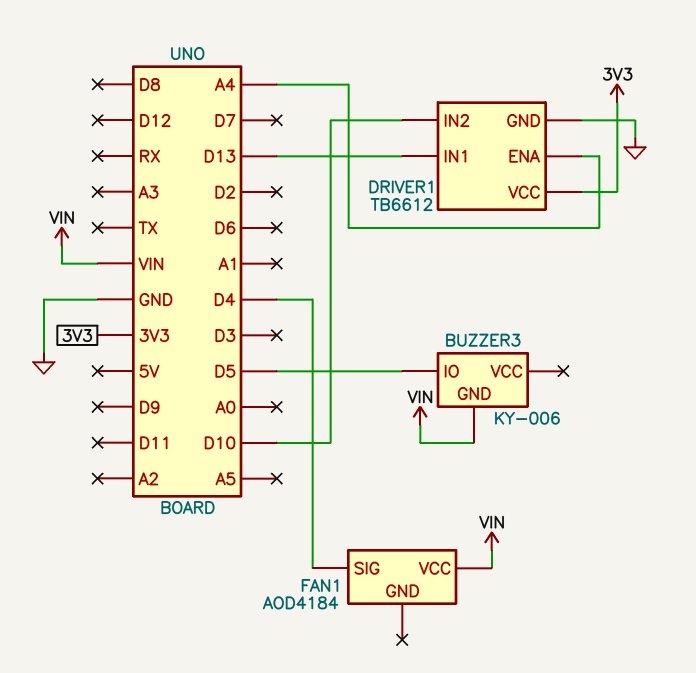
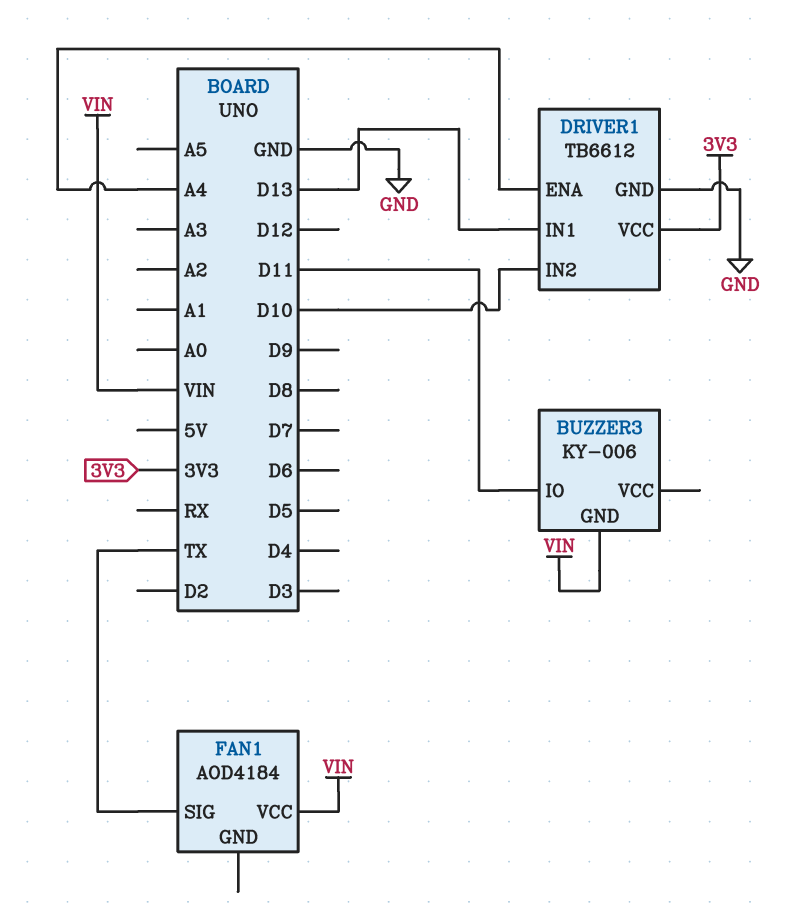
BUZZER3 pin IO: D5 -> D11
FAN1 pin SIG: D4 -> TX

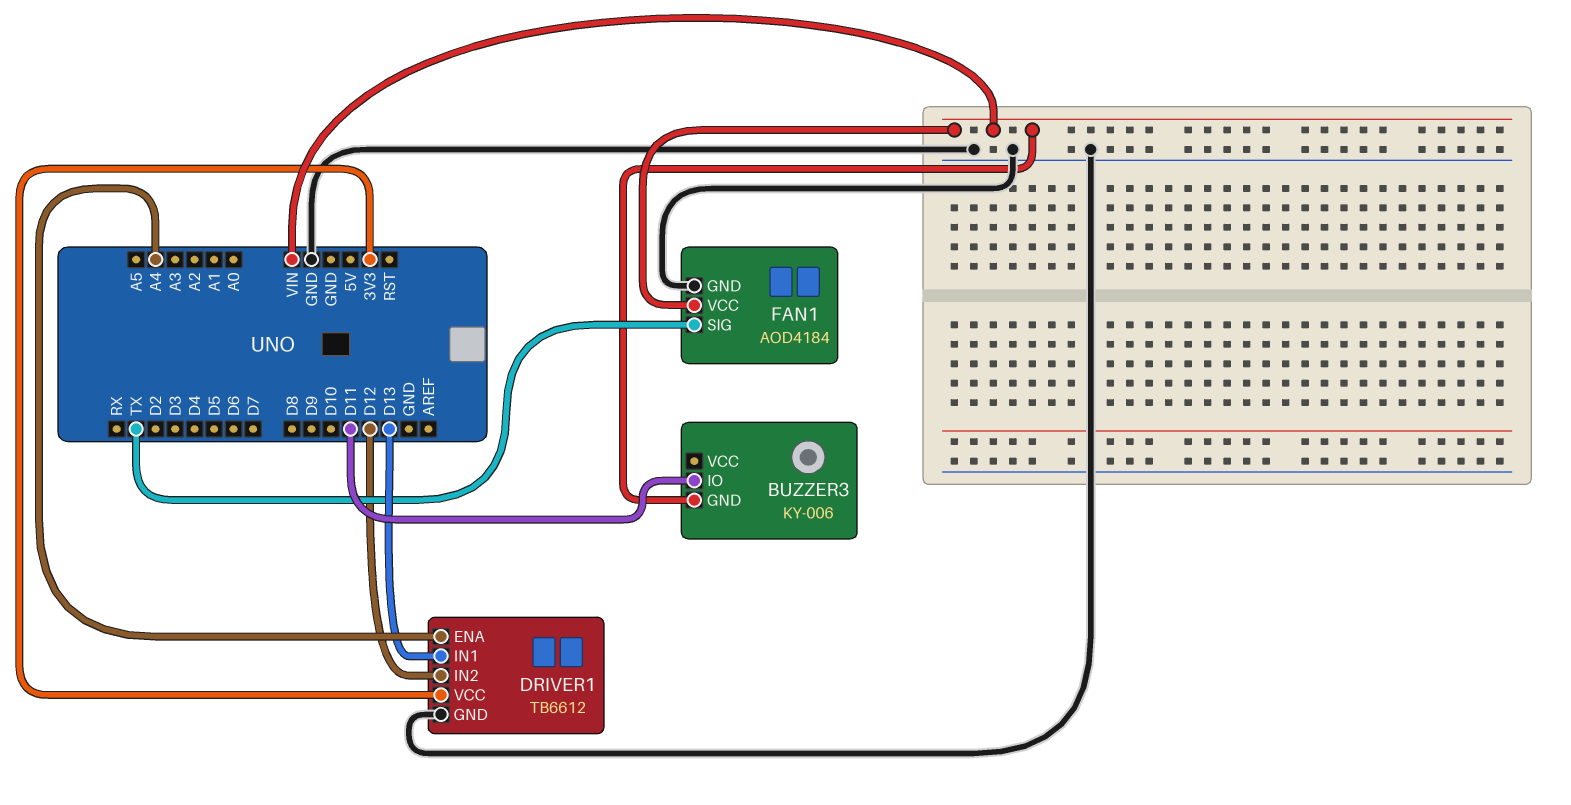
DRIVER1 pin IN2: D10 -> D12
FAN1 pin GND: none -> GND

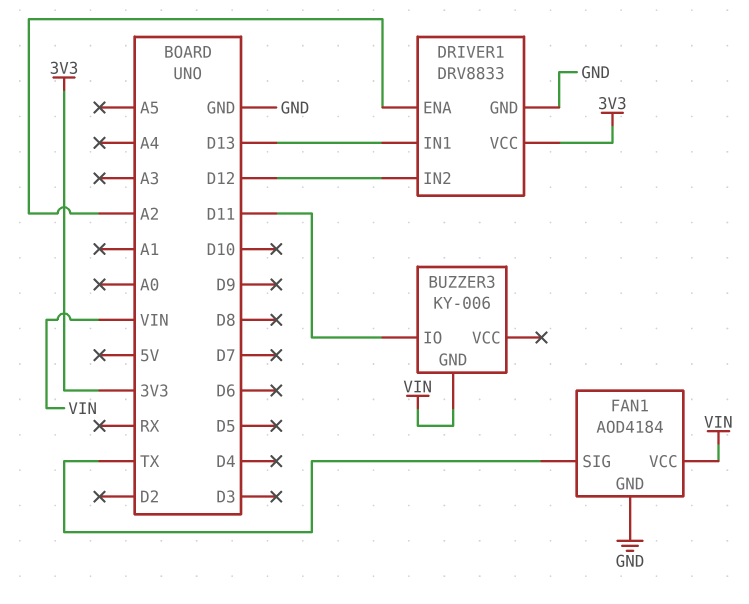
DRIVER1: TB6612 -> DRV8833
DRIVER1 pin ENA: A4 -> A2

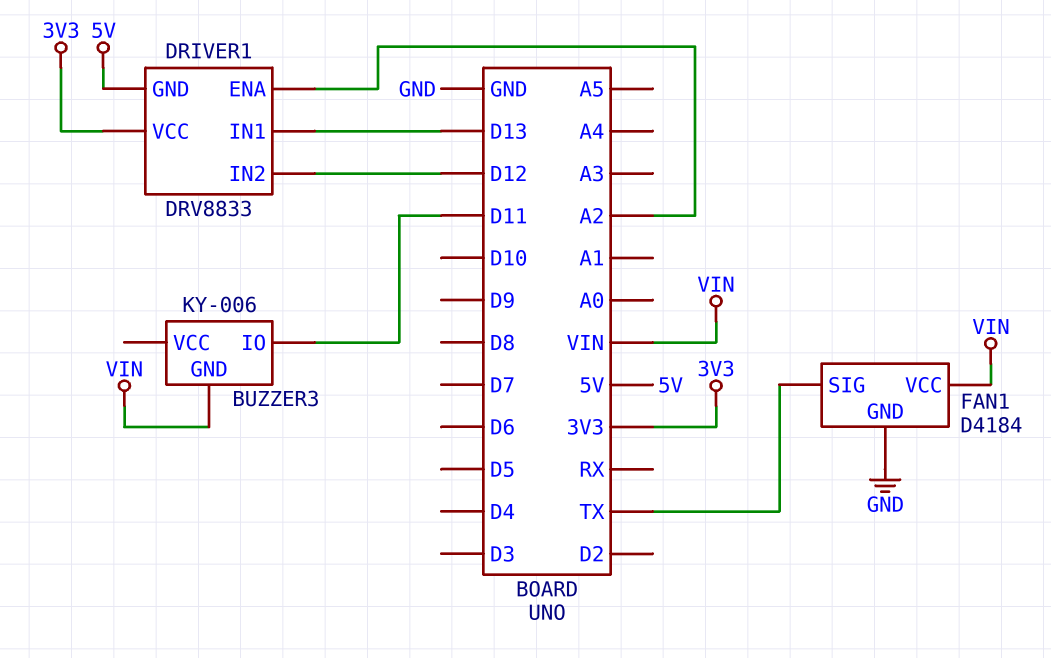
DRIVER1 pin GND: GND -> 5V
FAN1: AOD4184 -> D4184

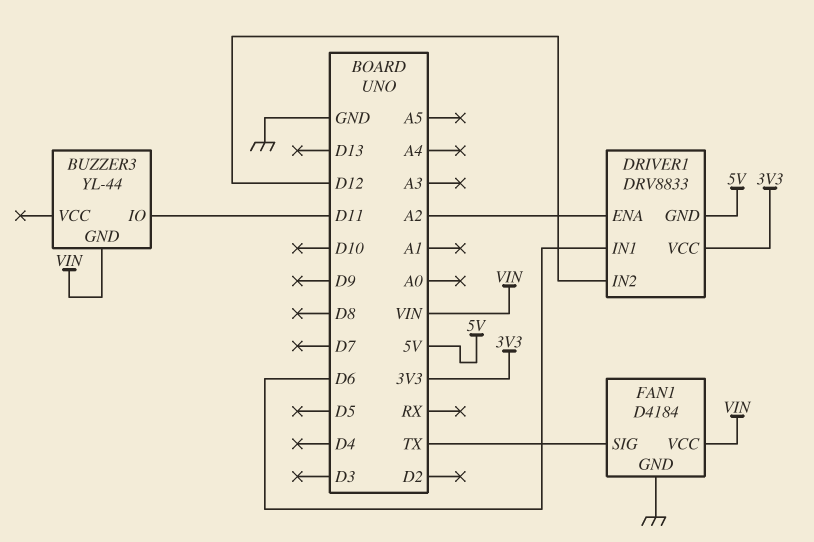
BUZZER3: KY-006 -> YL-44
DRIVER1 pin IN1: D13 -> D6

